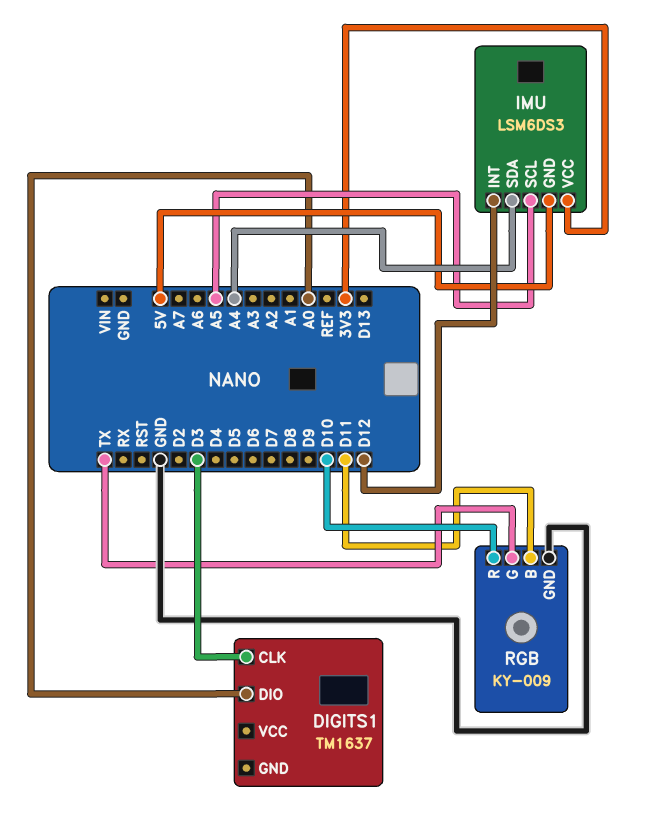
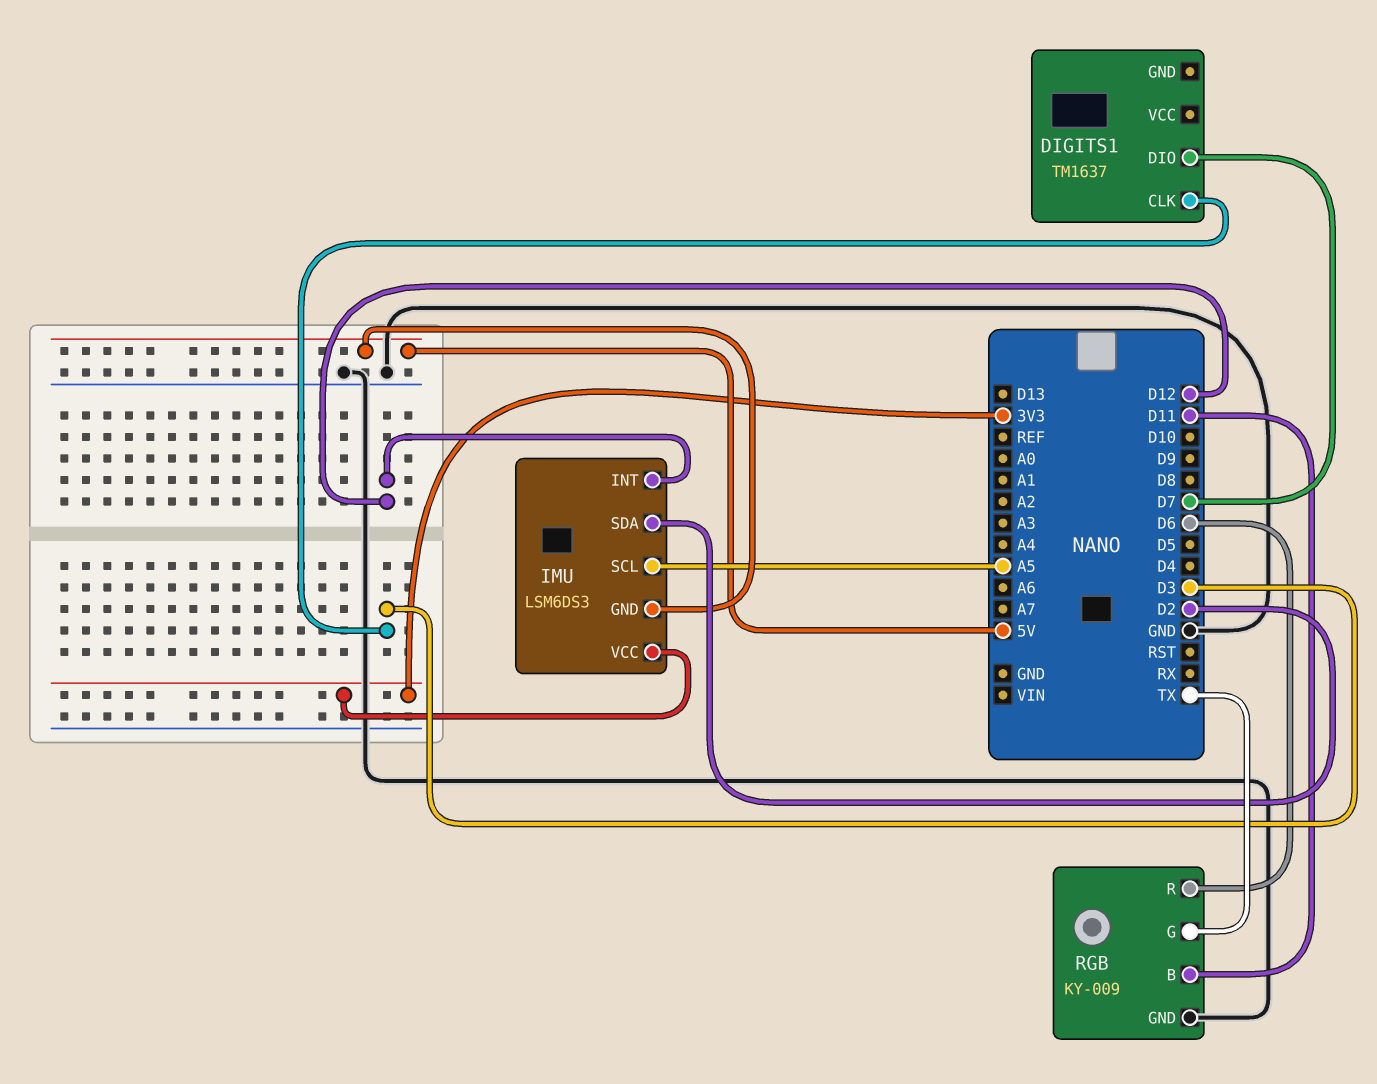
DIGITS1 pin DIO: A0 -> D7
IMU pin SDA: A4 -> D2
RGB pin R: D10 -> D6

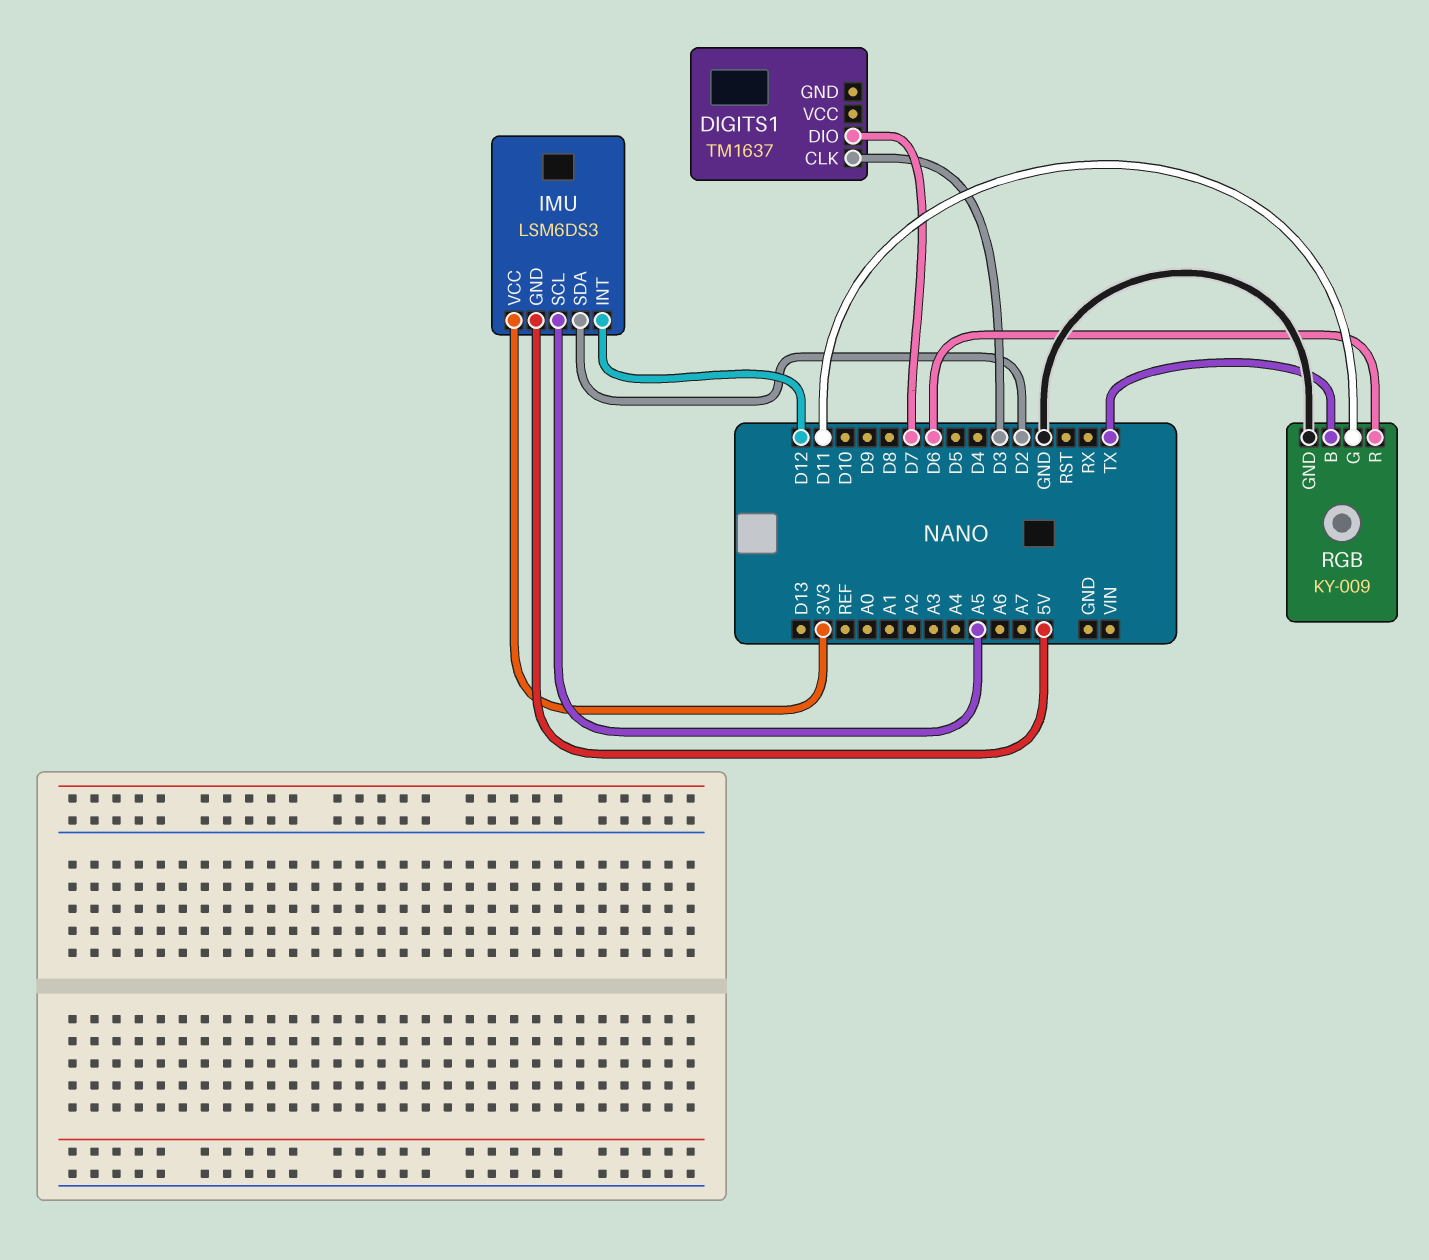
RGB pin B: D11 -> TX
RGB pin G: TX -> D11

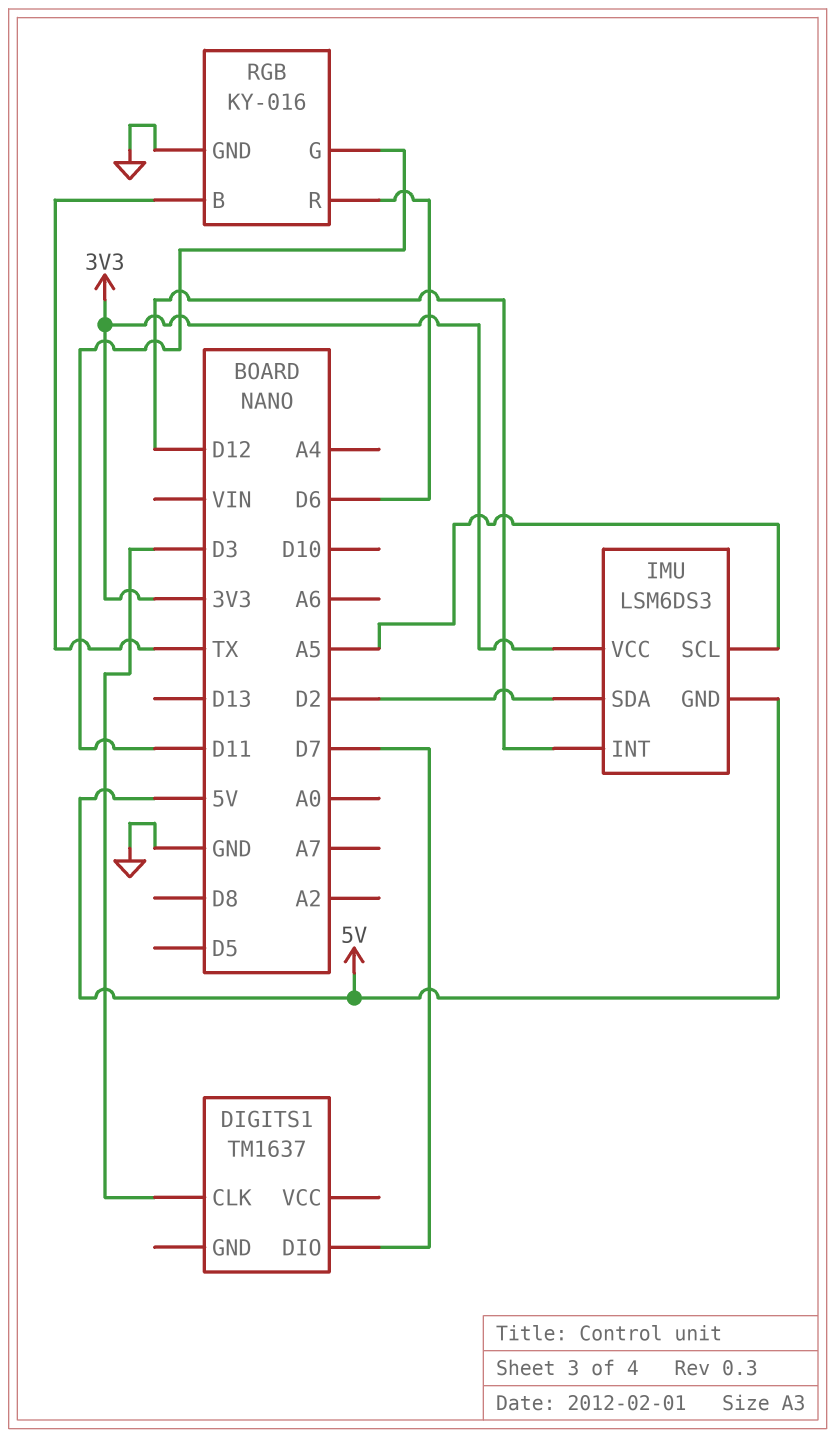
RGB: KY-009 -> KY-016

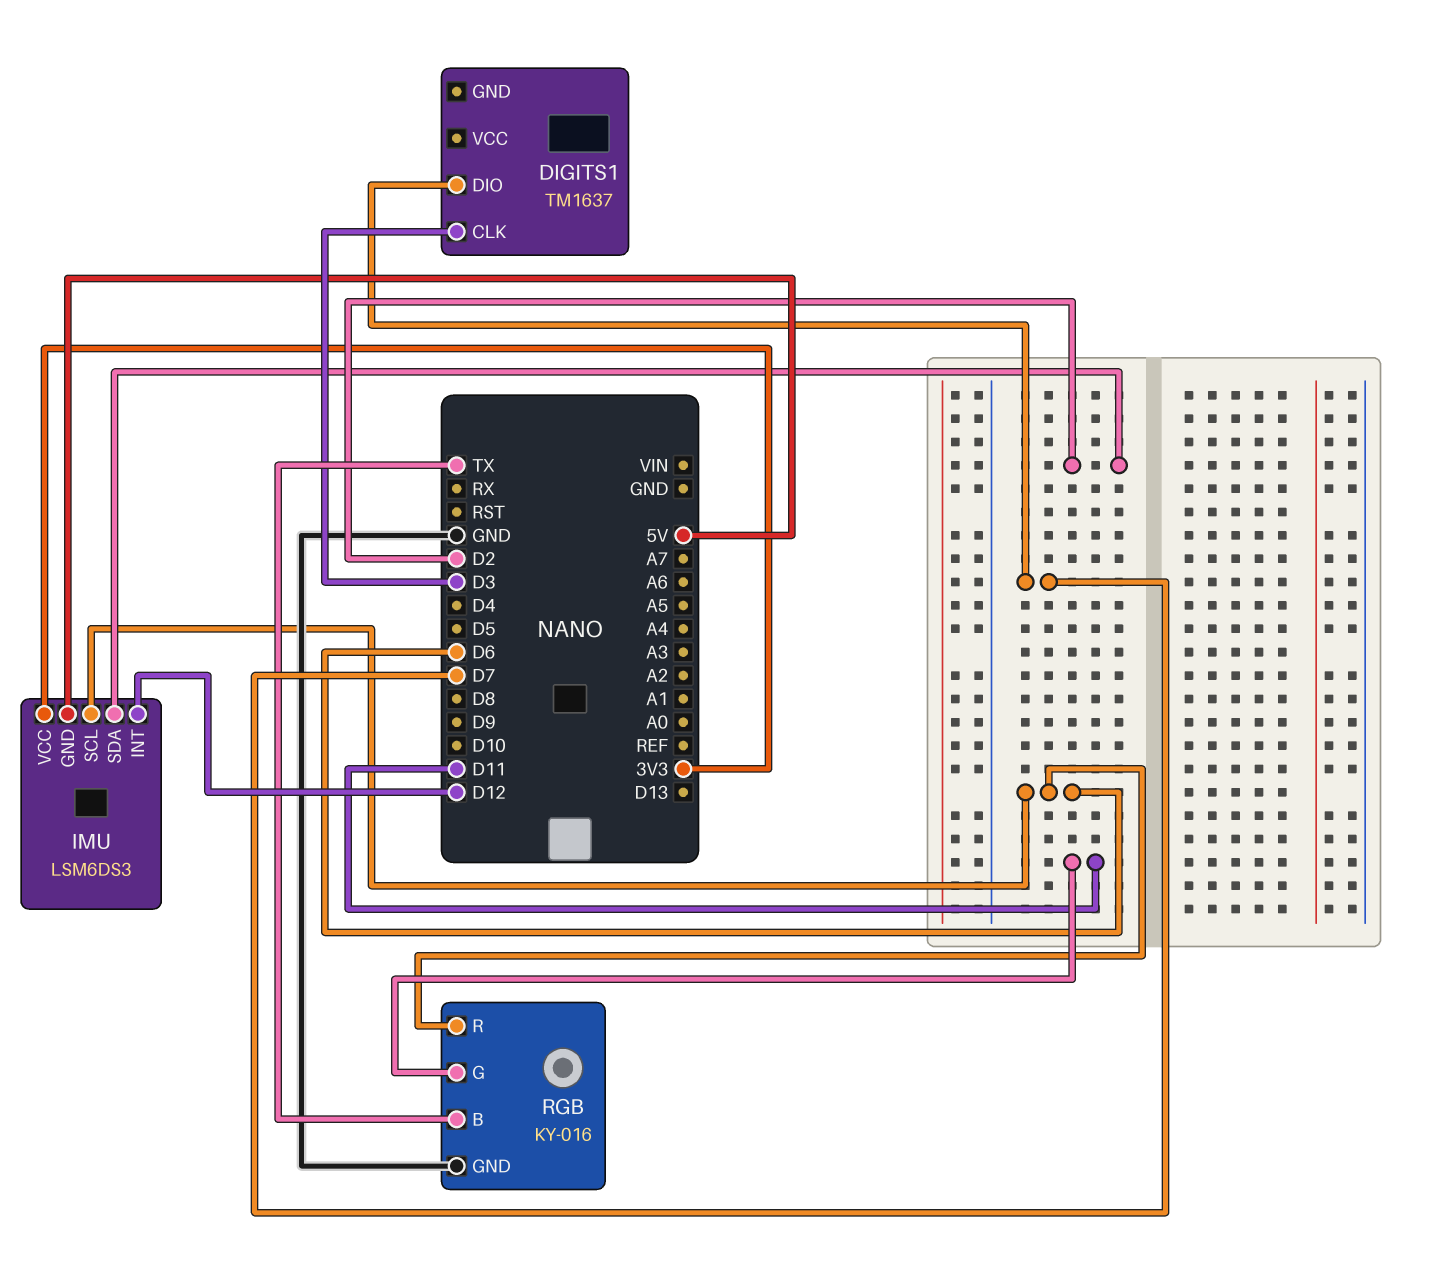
IMU pin SCL: A5 -> D6

